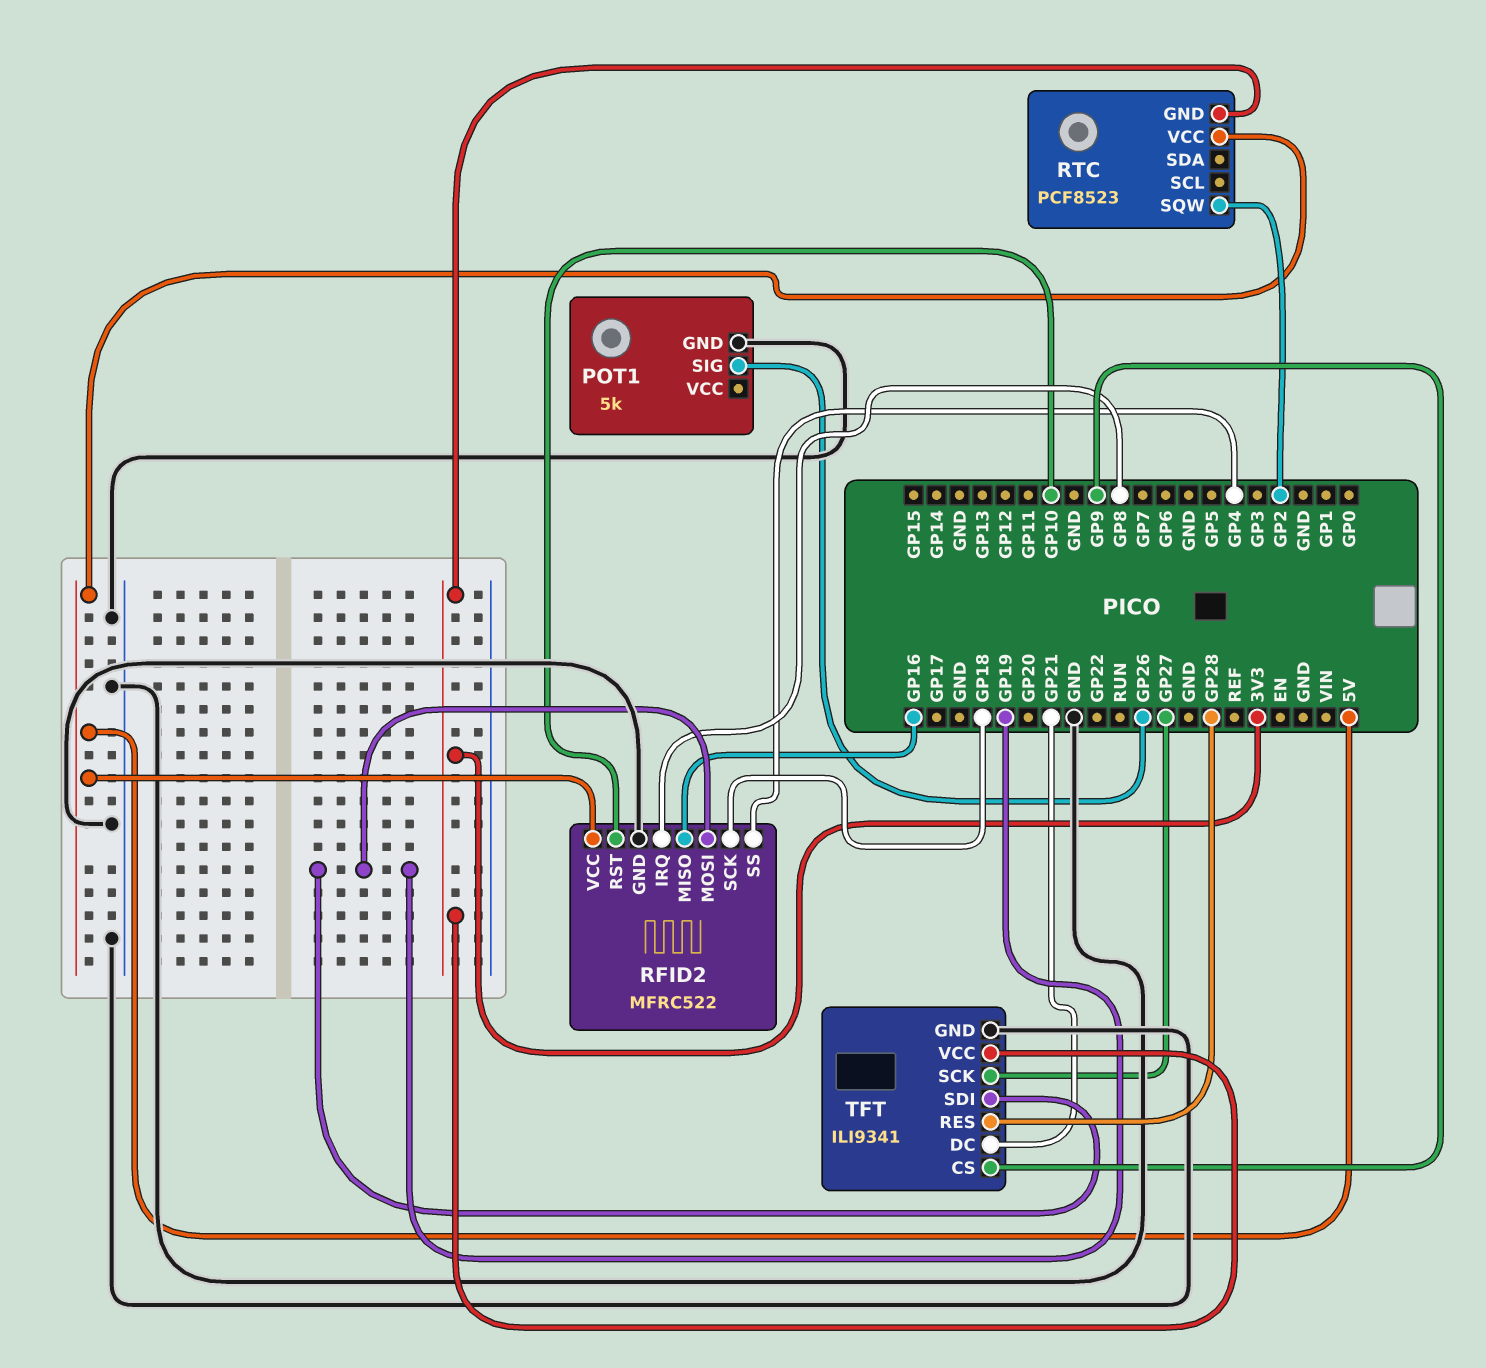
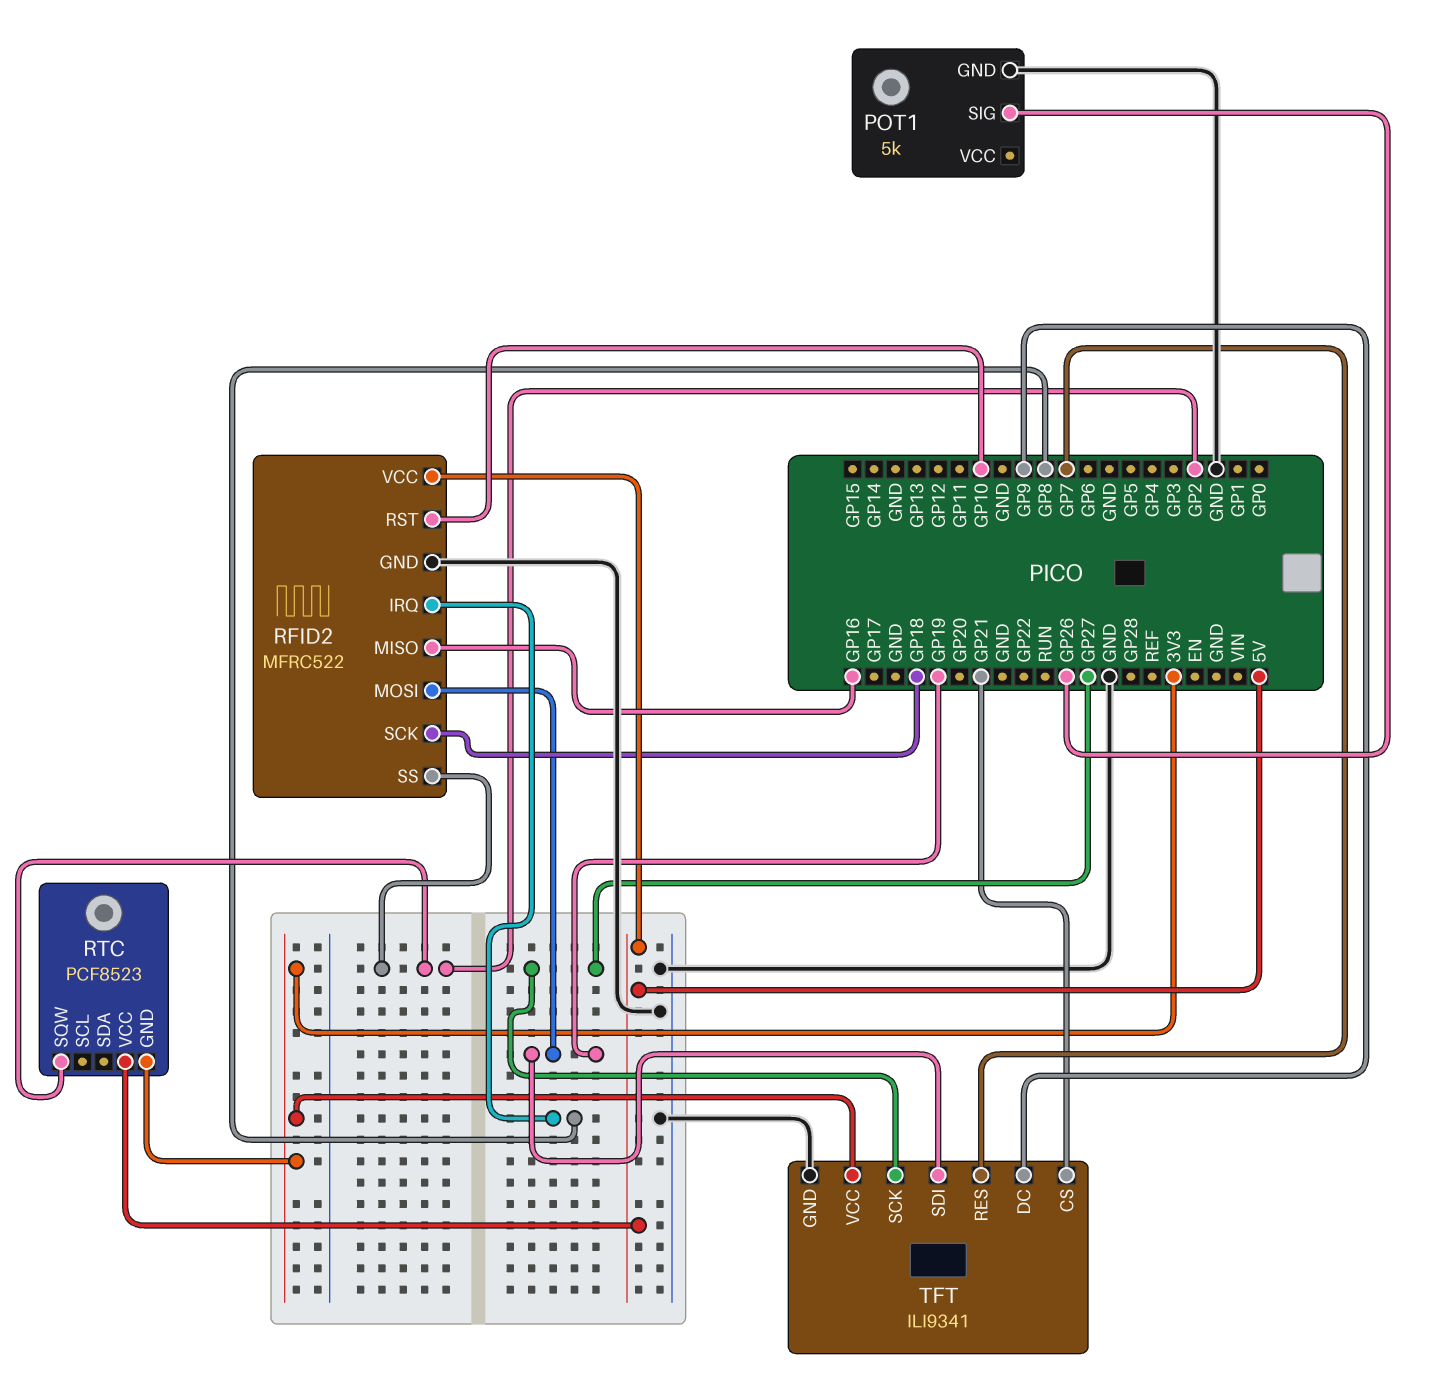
RFID2 pin SS: GP4 -> GP2
TFT pin CS: GP9 -> GP21
TFT pin DC: GP21 -> GP9
TFT pin RES: GP28 -> GP7

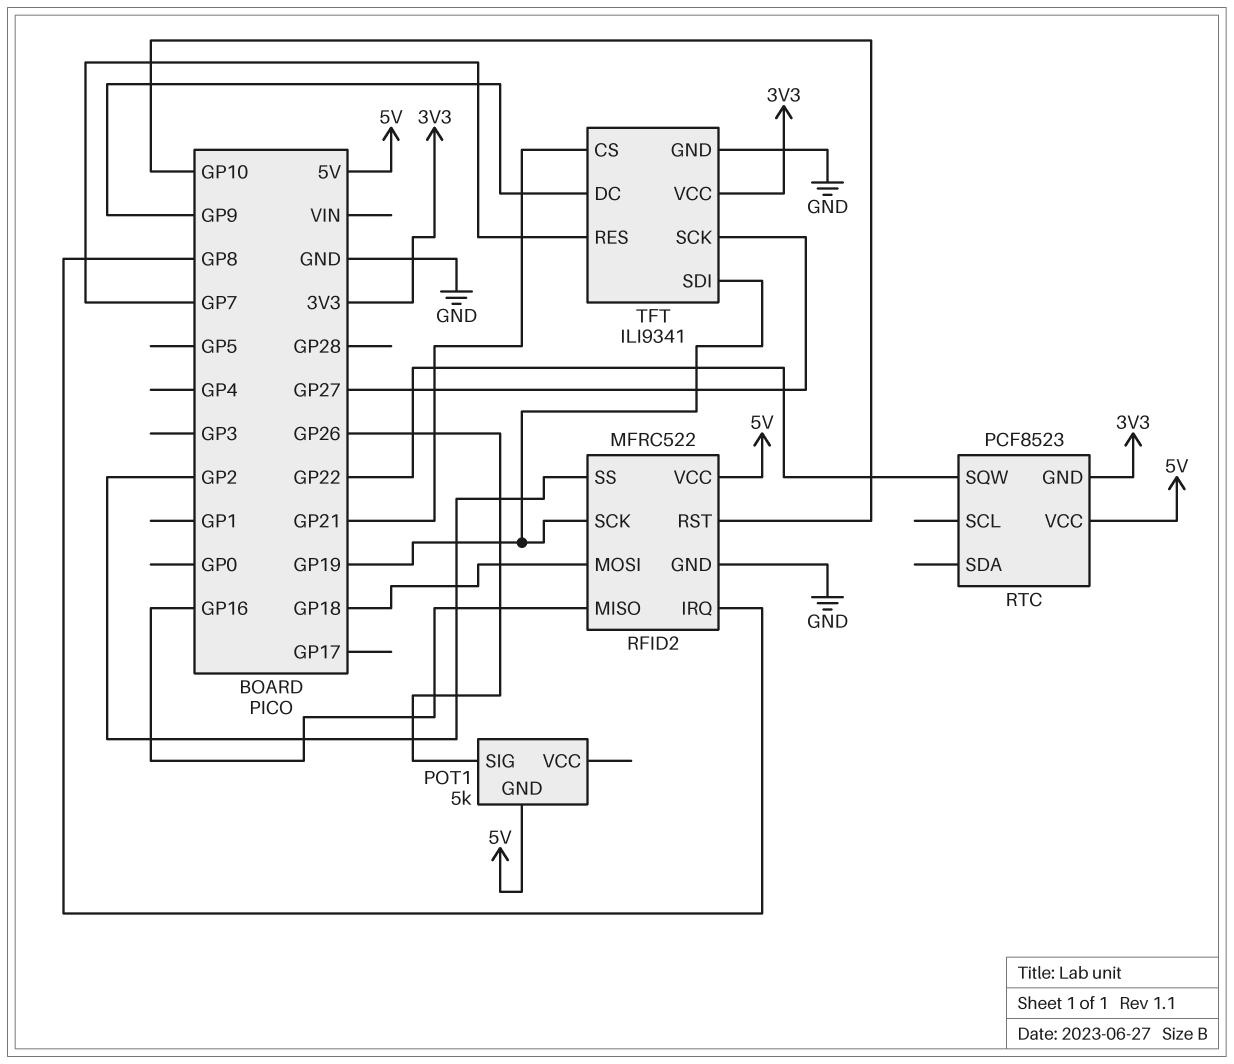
POT1 pin GND: GND -> 5V
RFID2 pin MOSI: GP19 -> GP18
RFID2 pin SCK: GP18 -> GP19
RTC pin SQW: GP2 -> GP22

